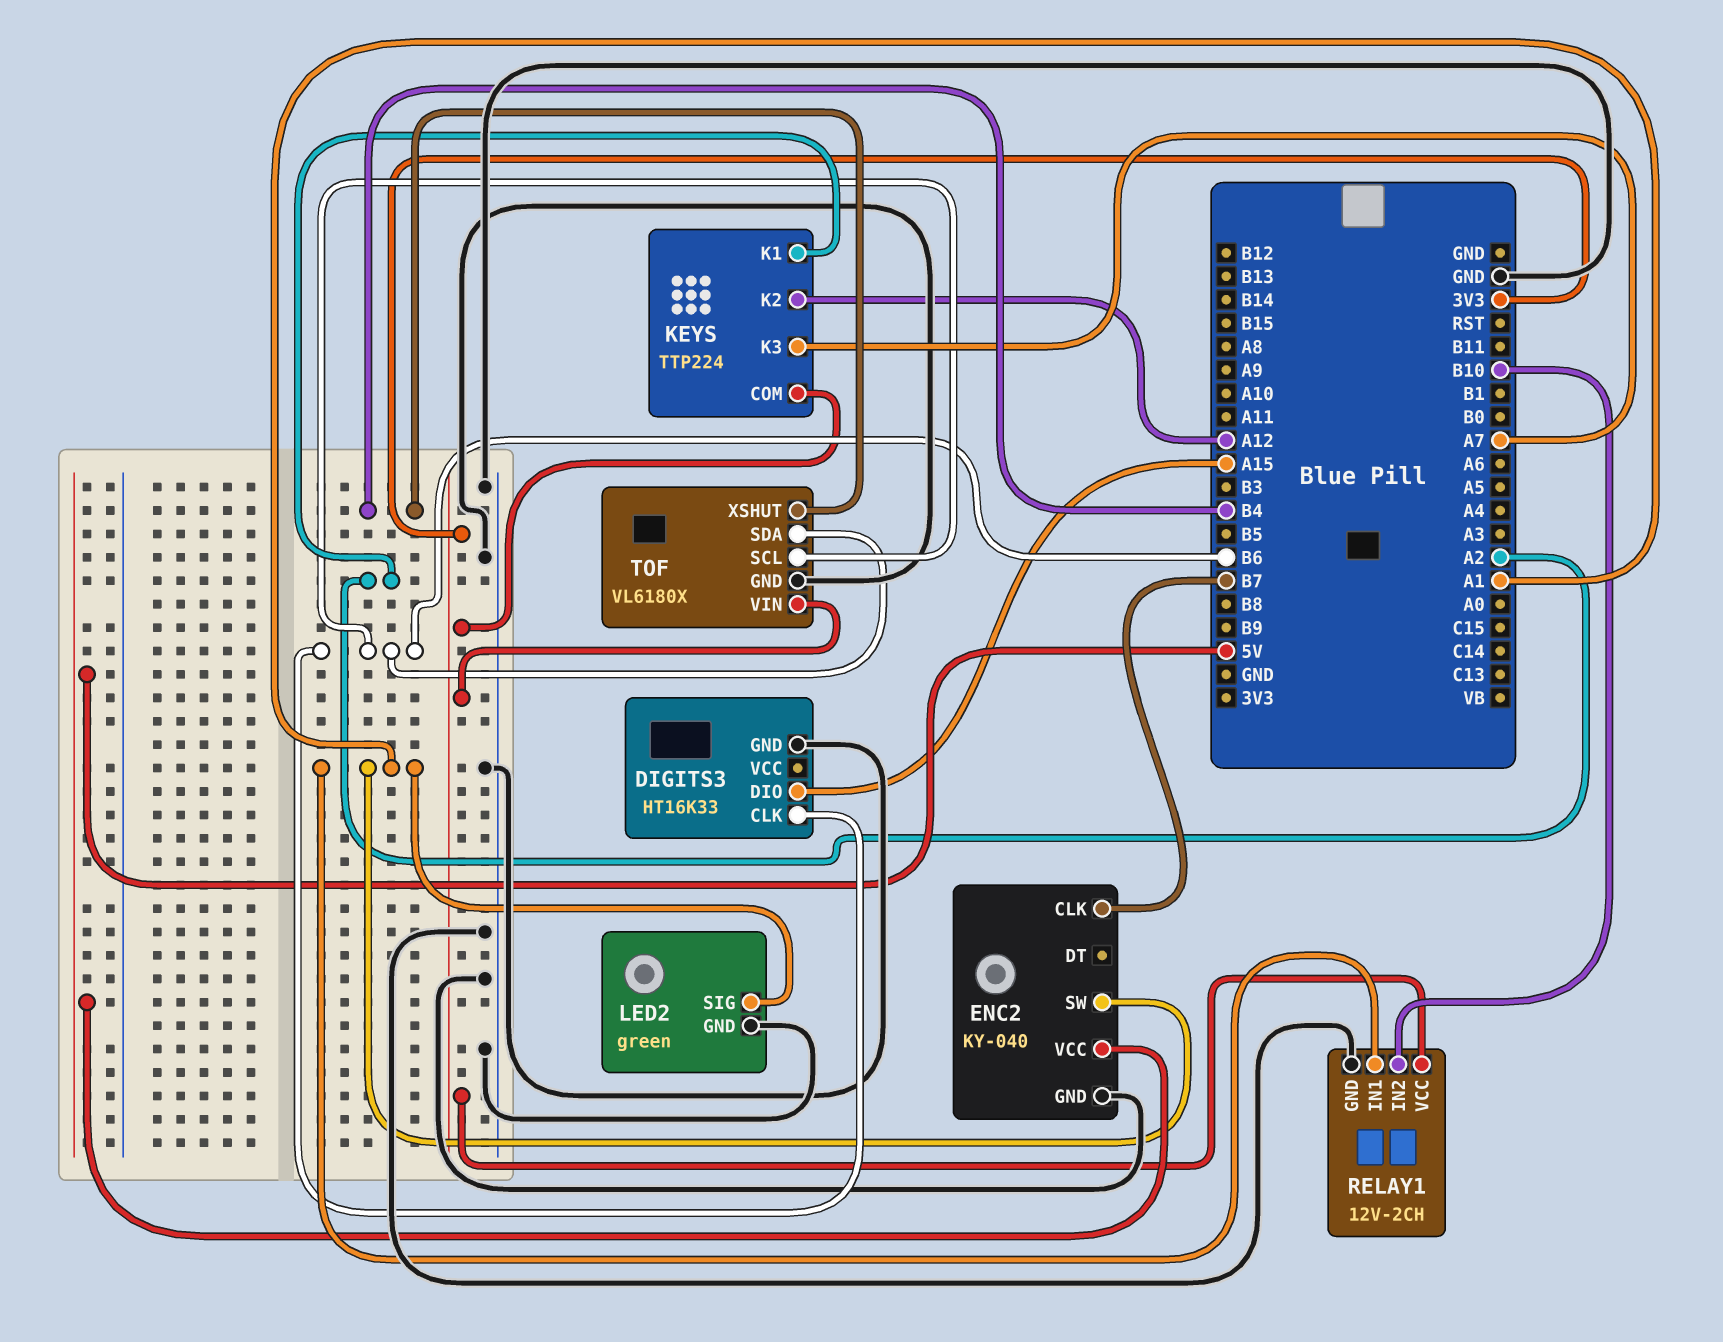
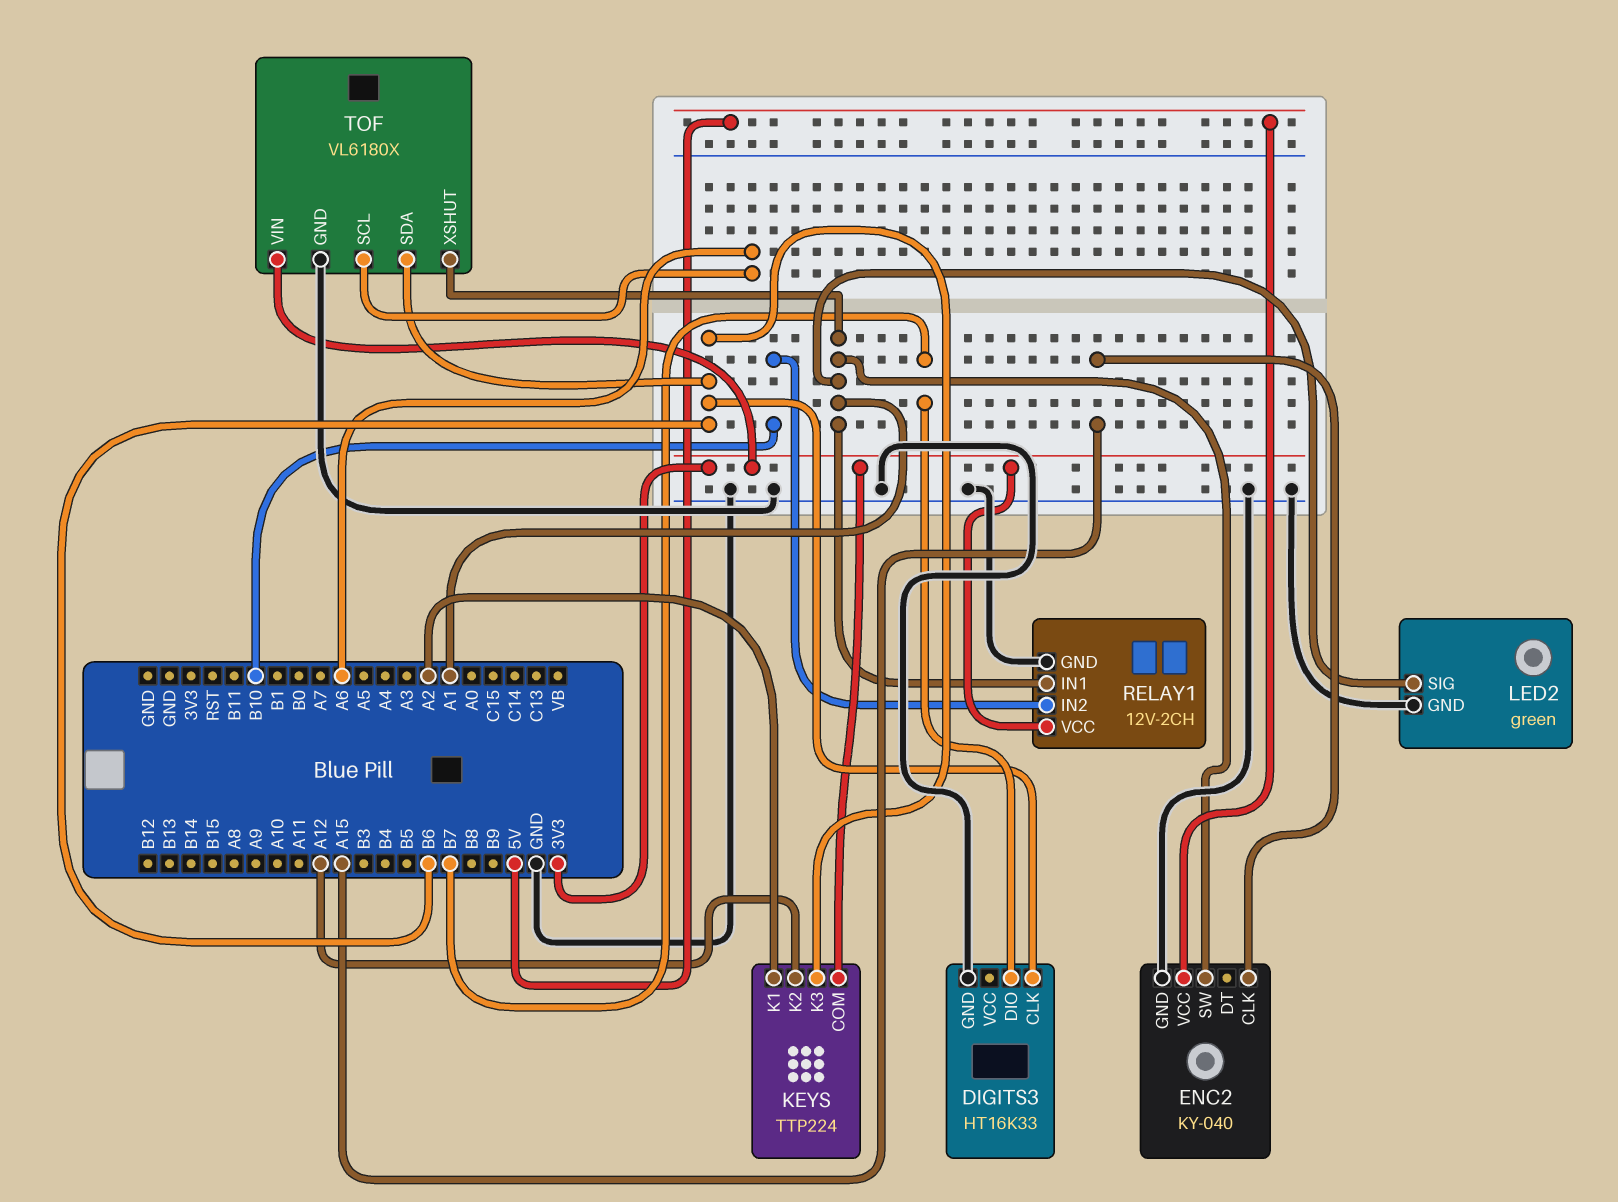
DIGITS3 pin DIO: A15 -> B7
ENC2 pin CLK: B7 -> A15
KEYS pin K3: A7 -> B6
TOF pin SCL: B6 -> A6
TOF pin XSHUT: B4 -> A1

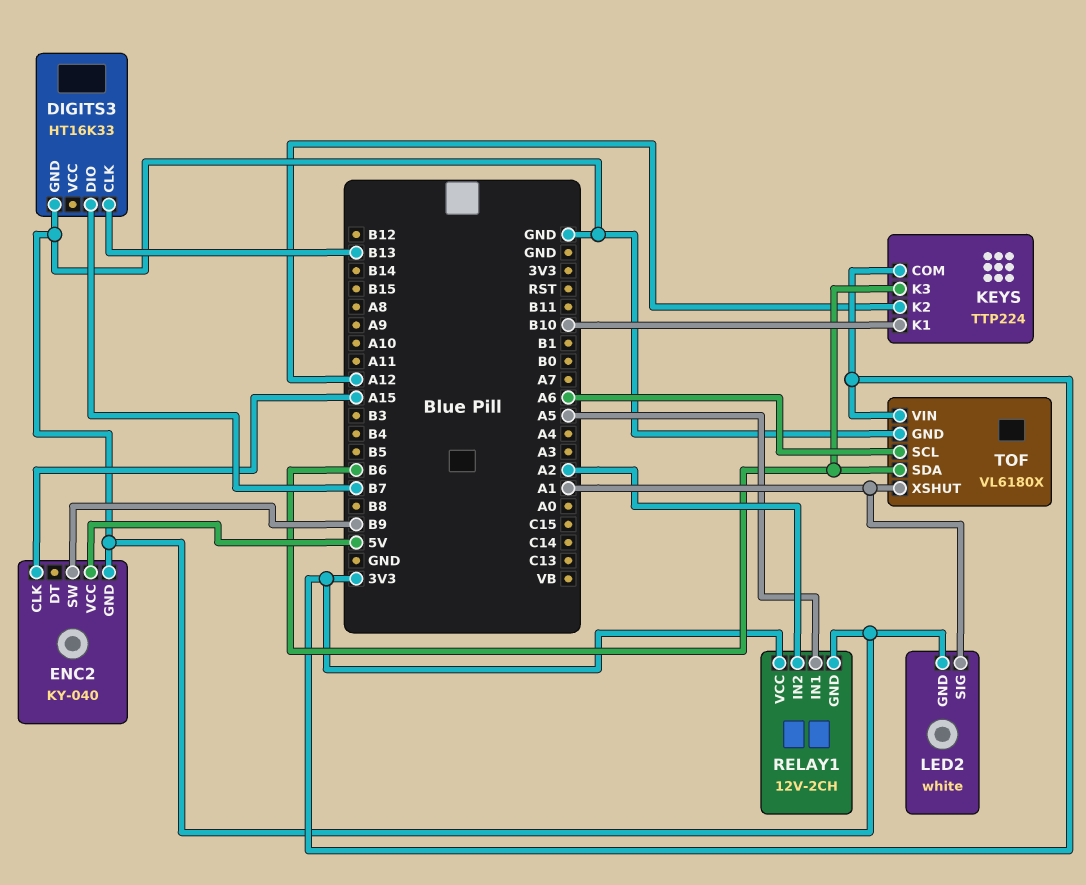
DIGITS3 pin CLK: B6 -> B13
ENC2 pin SW: A1 -> B9
KEYS pin K1: A2 -> B10
LED2: green -> white
RELAY1 pin IN1: A1 -> A5
RELAY1 pin IN2: B10 -> A2

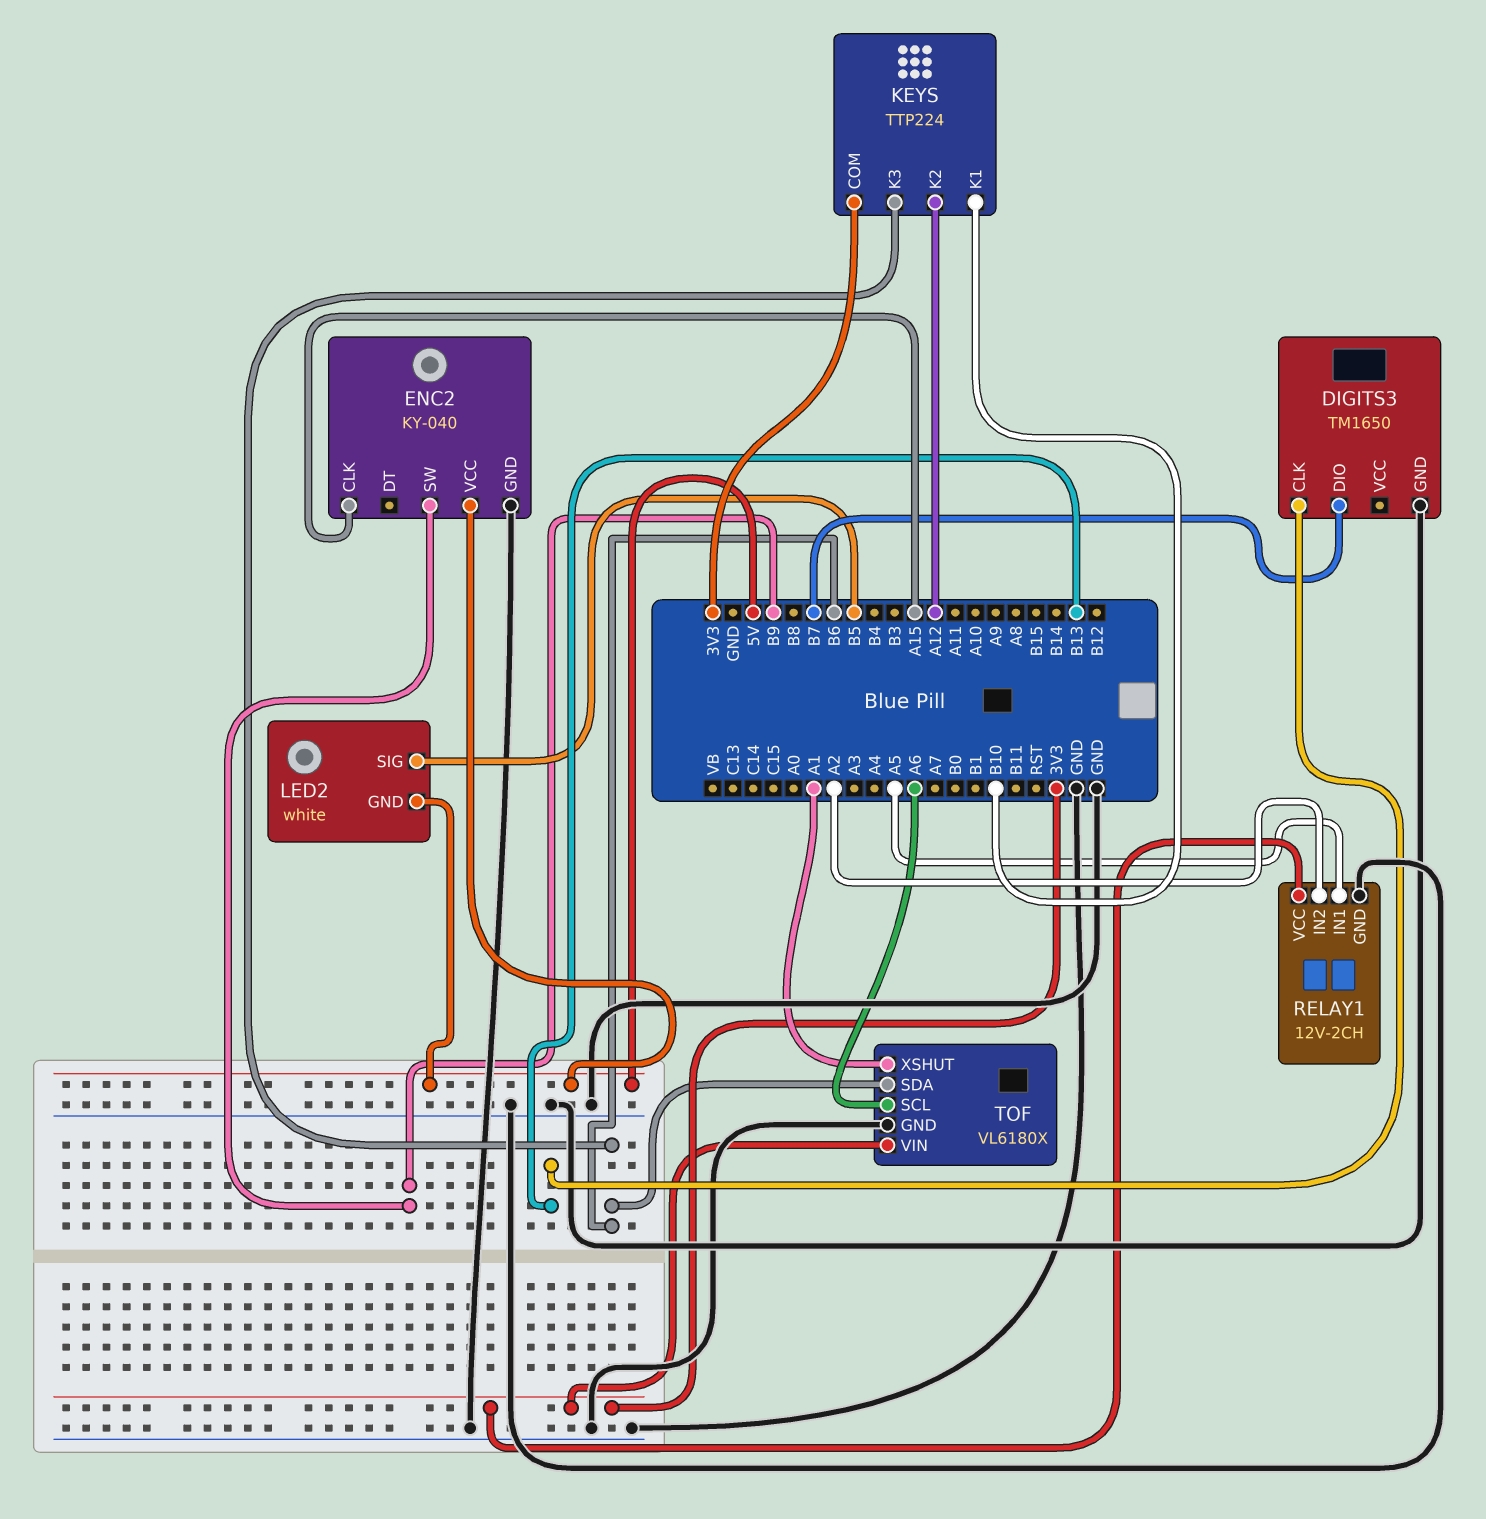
DIGITS3: HT16K33 -> TM1650
LED2 pin GND: GND -> 5V
LED2 pin SIG: A1 -> B5

